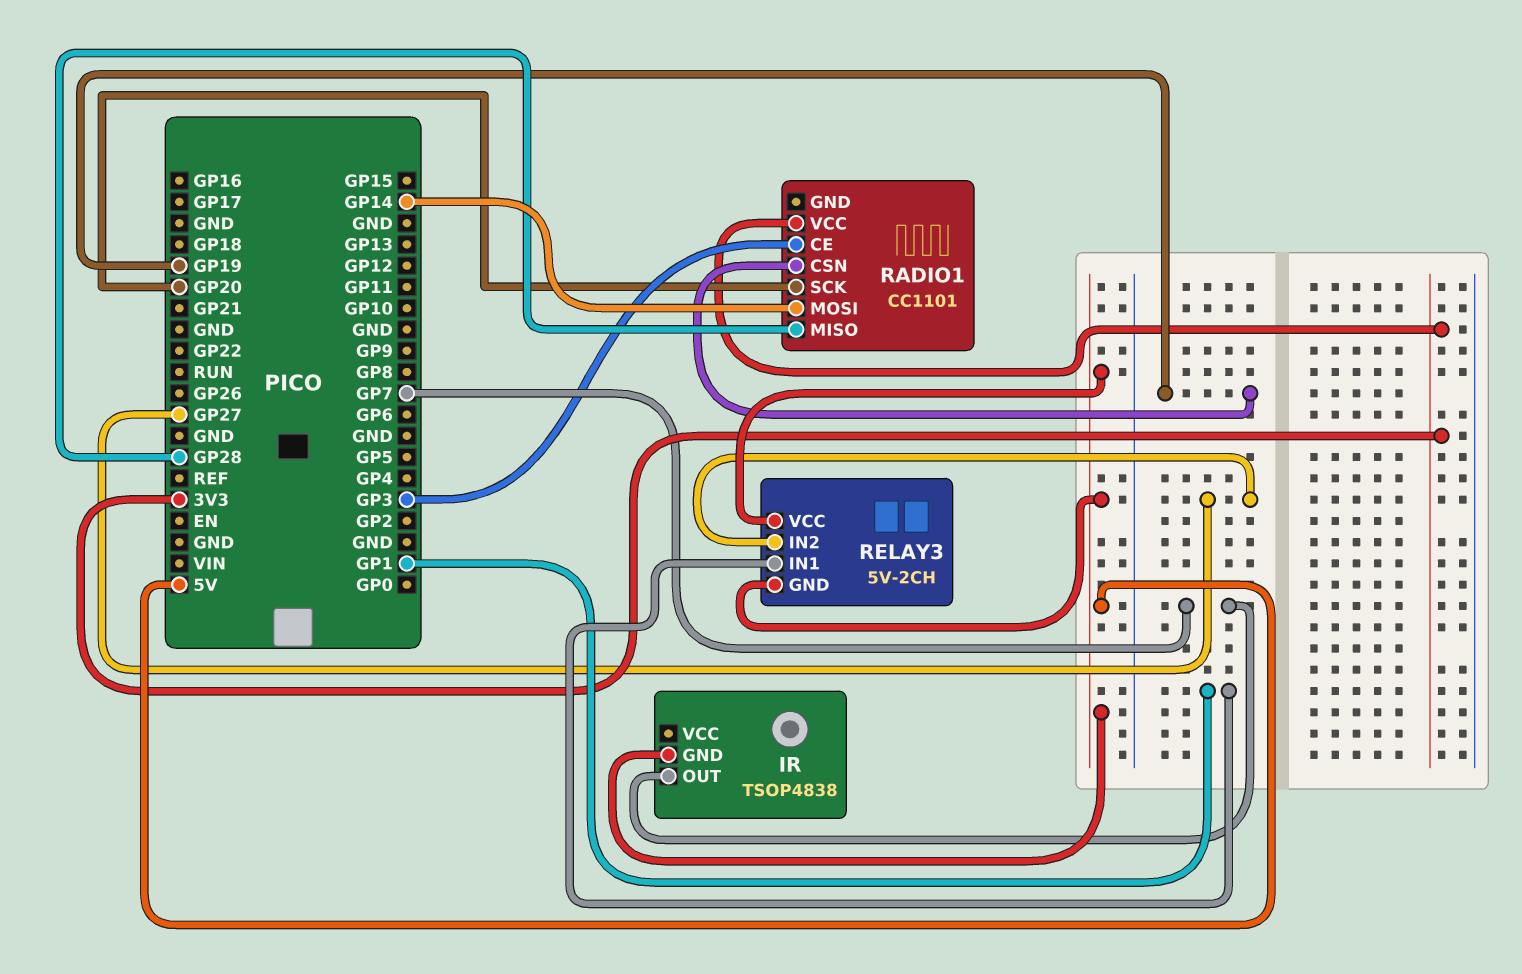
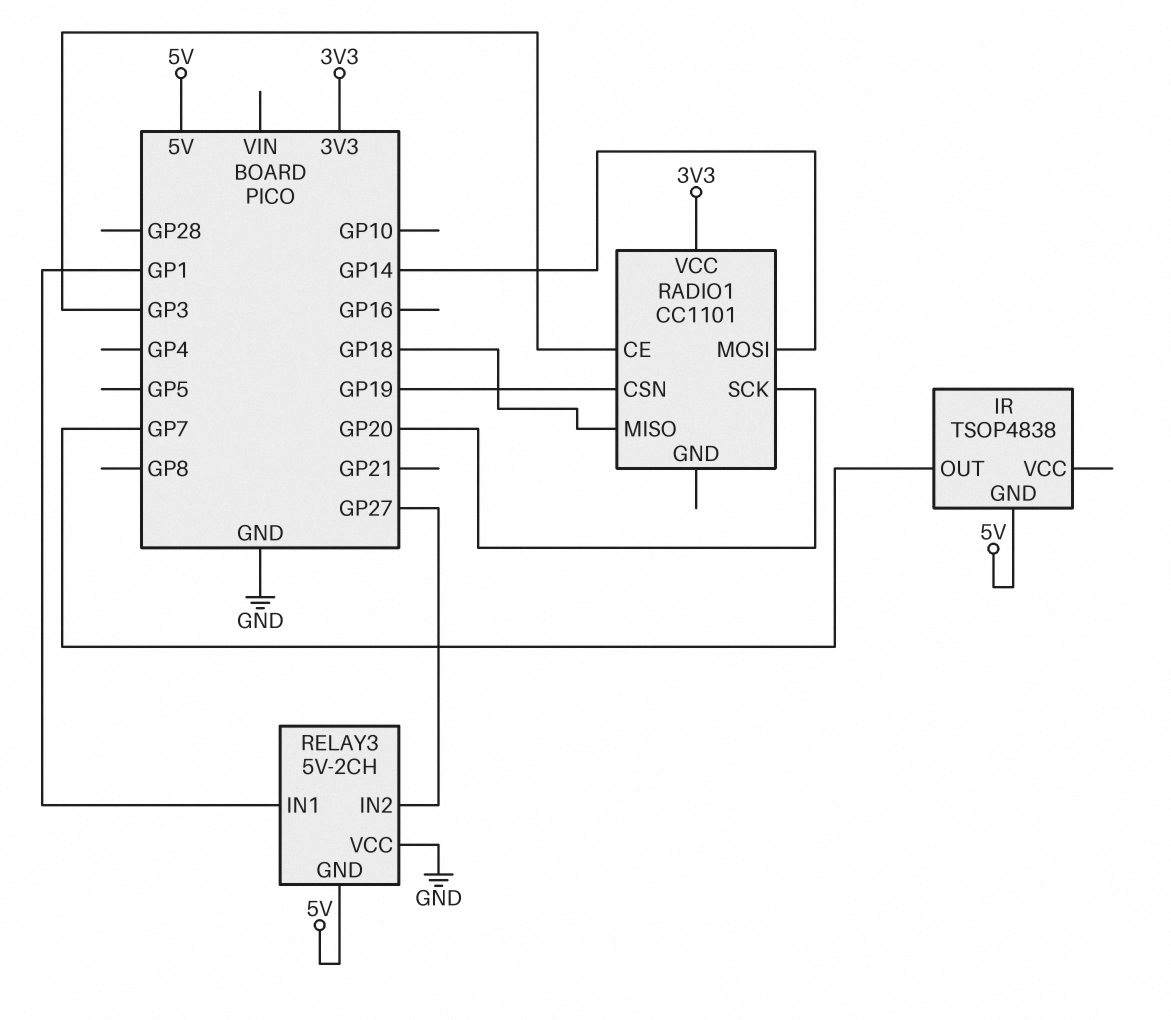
RADIO1 pin MISO: GP28 -> GP18
RELAY3 pin VCC: 5V -> GND

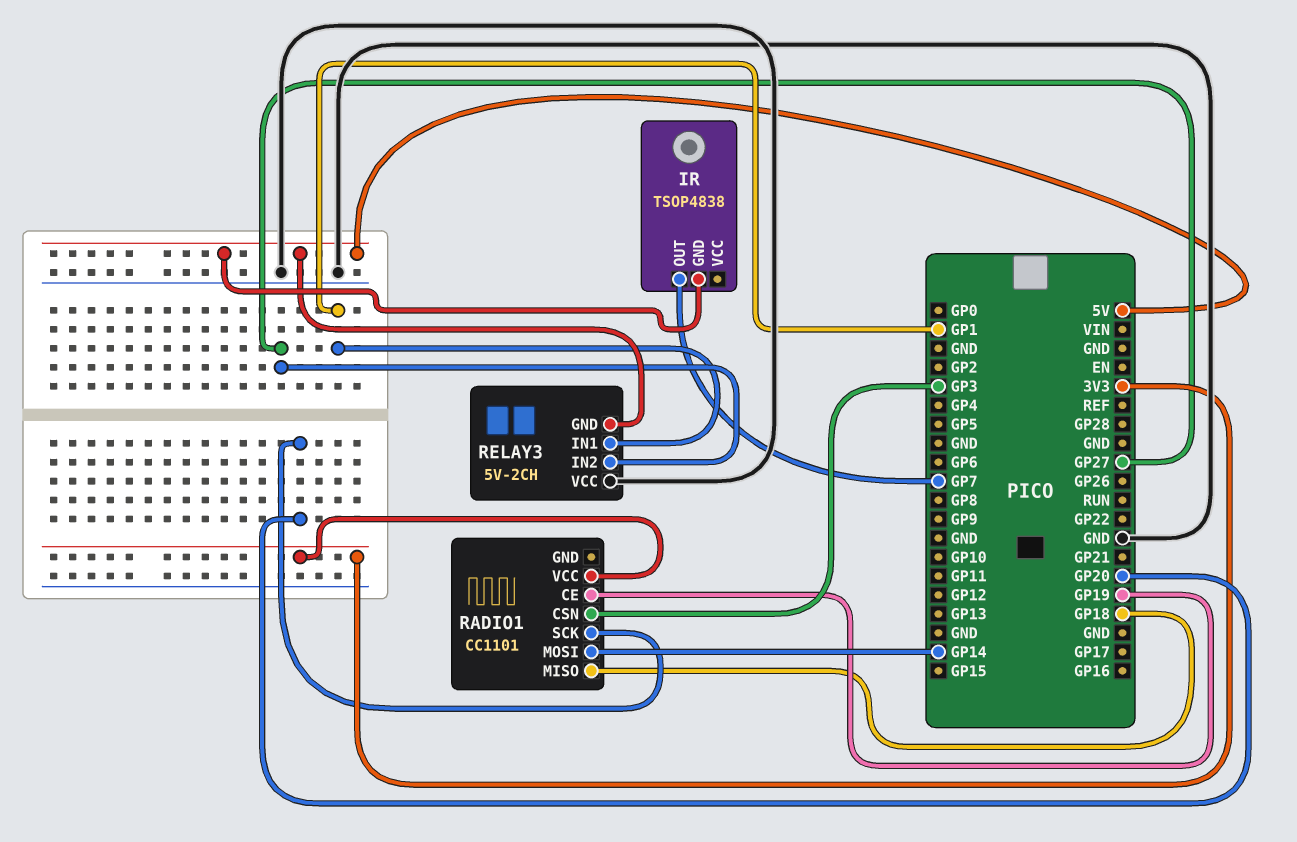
RADIO1 pin CE: GP3 -> GP19
RADIO1 pin CSN: GP19 -> GP3

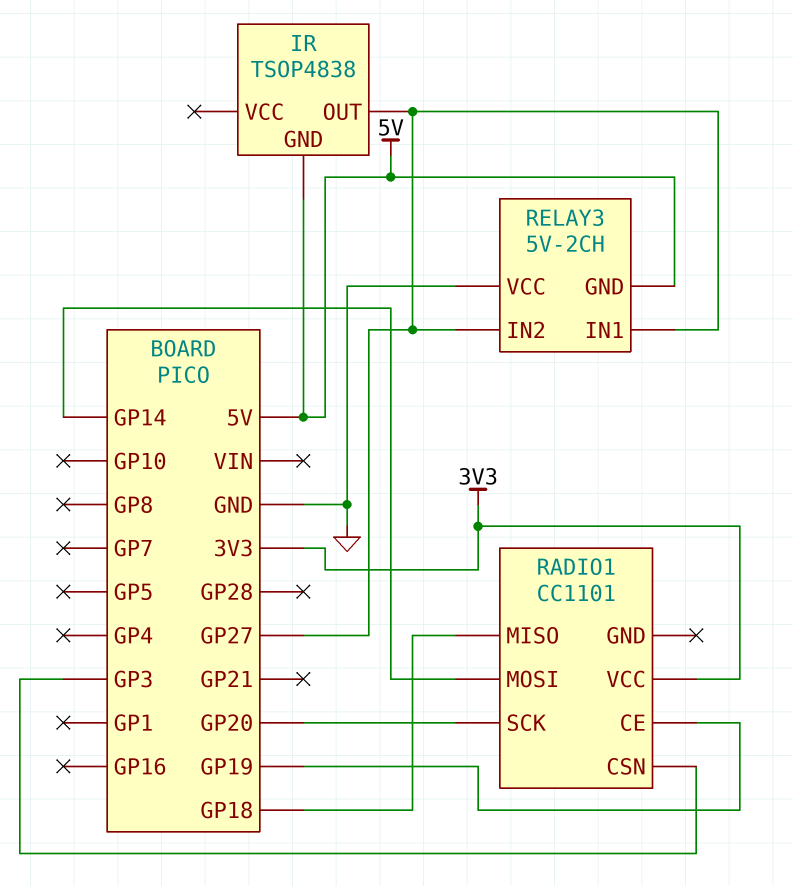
IR pin OUT: GP7 -> GP27
RELAY3 pin IN1: GP1 -> GP27

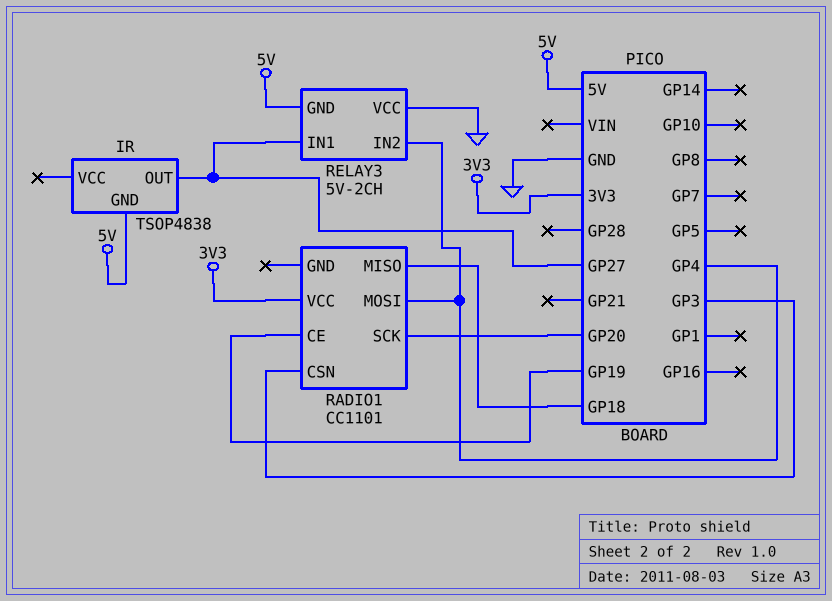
RADIO1 pin MOSI: GP14 -> GP4
RELAY3 pin IN2: GP27 -> GP4

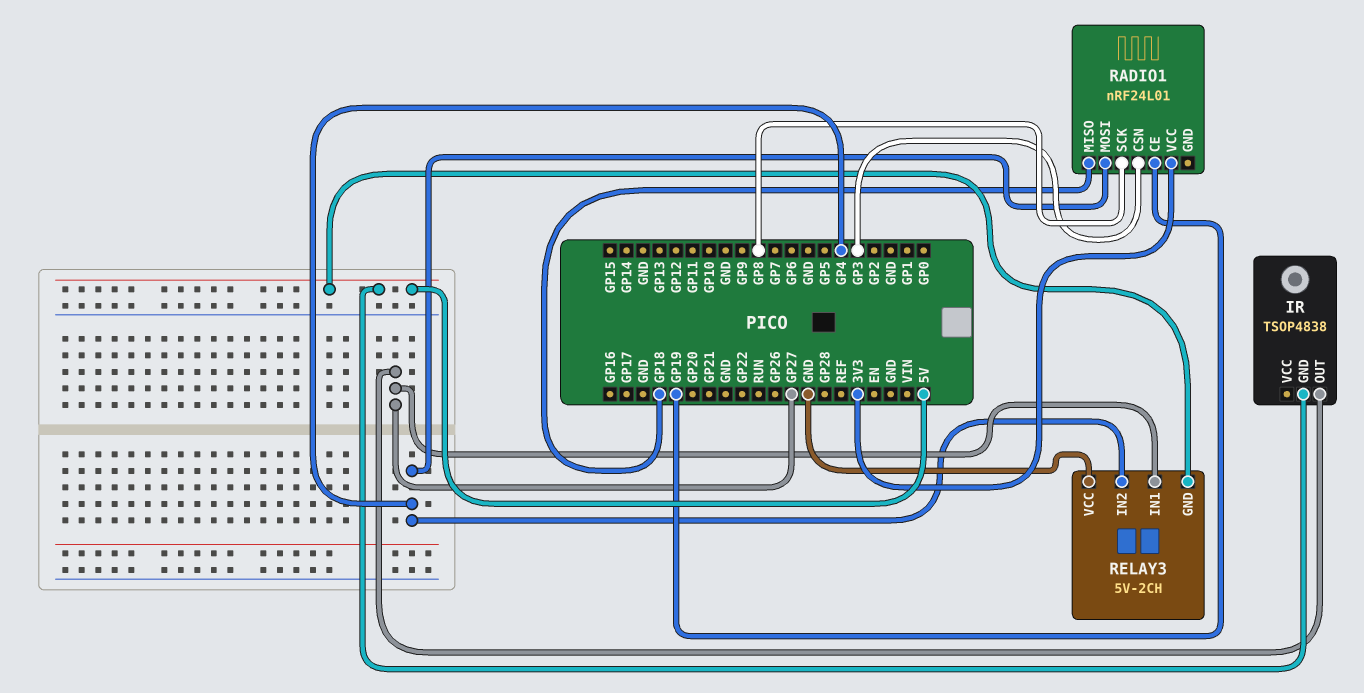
RADIO1: CC1101 -> nRF24L01
RADIO1 pin SCK: GP20 -> GP8

